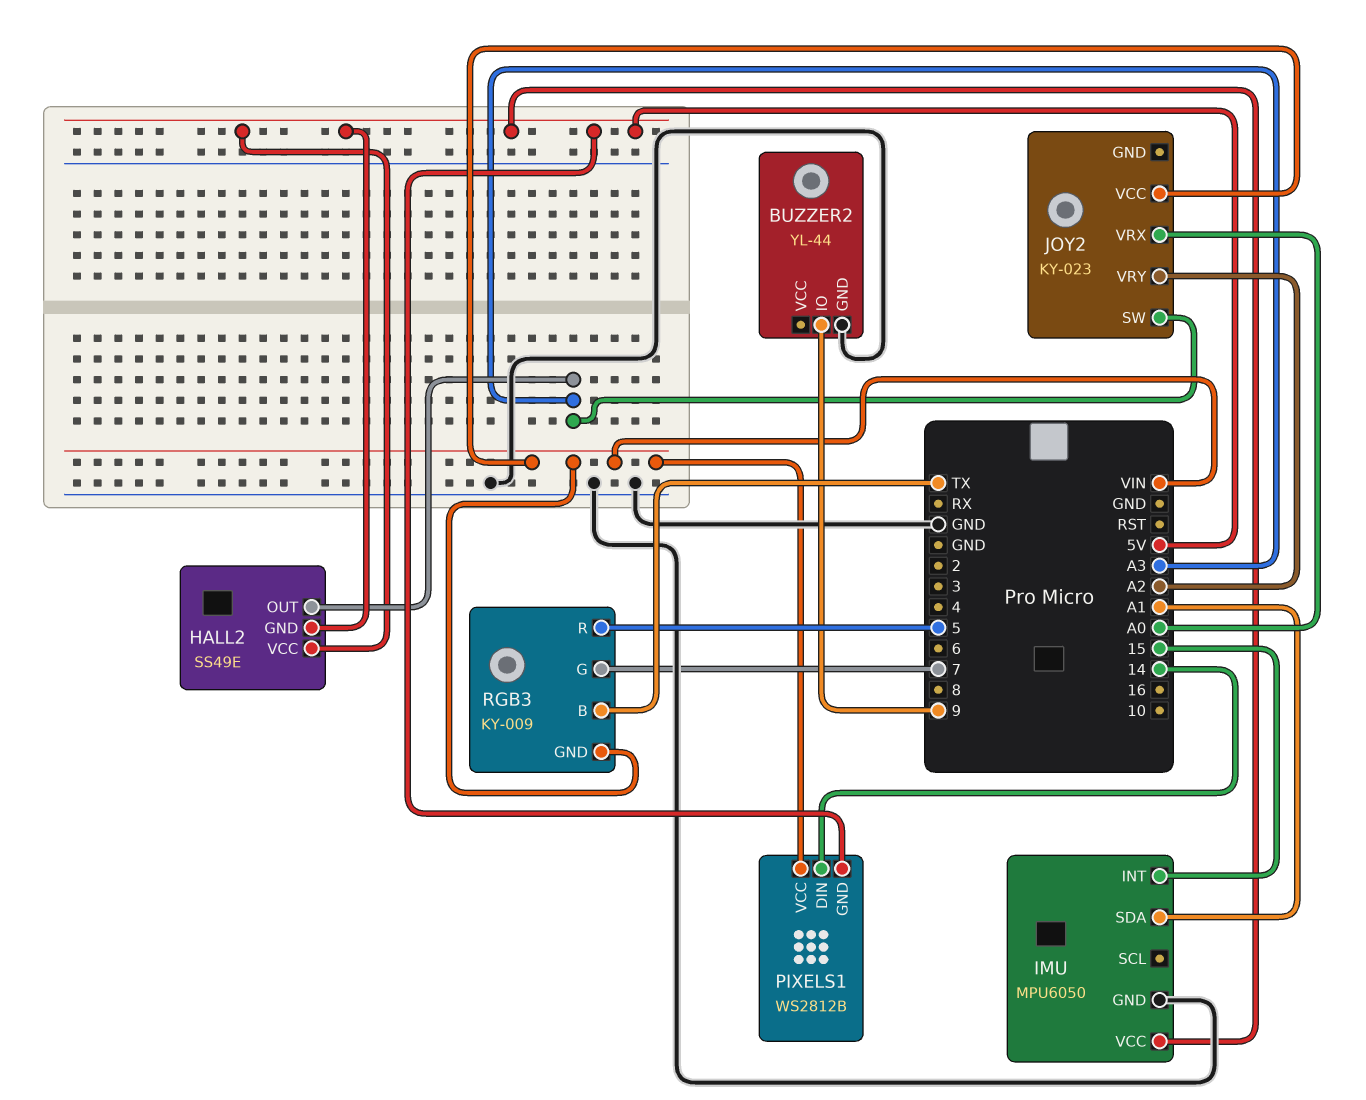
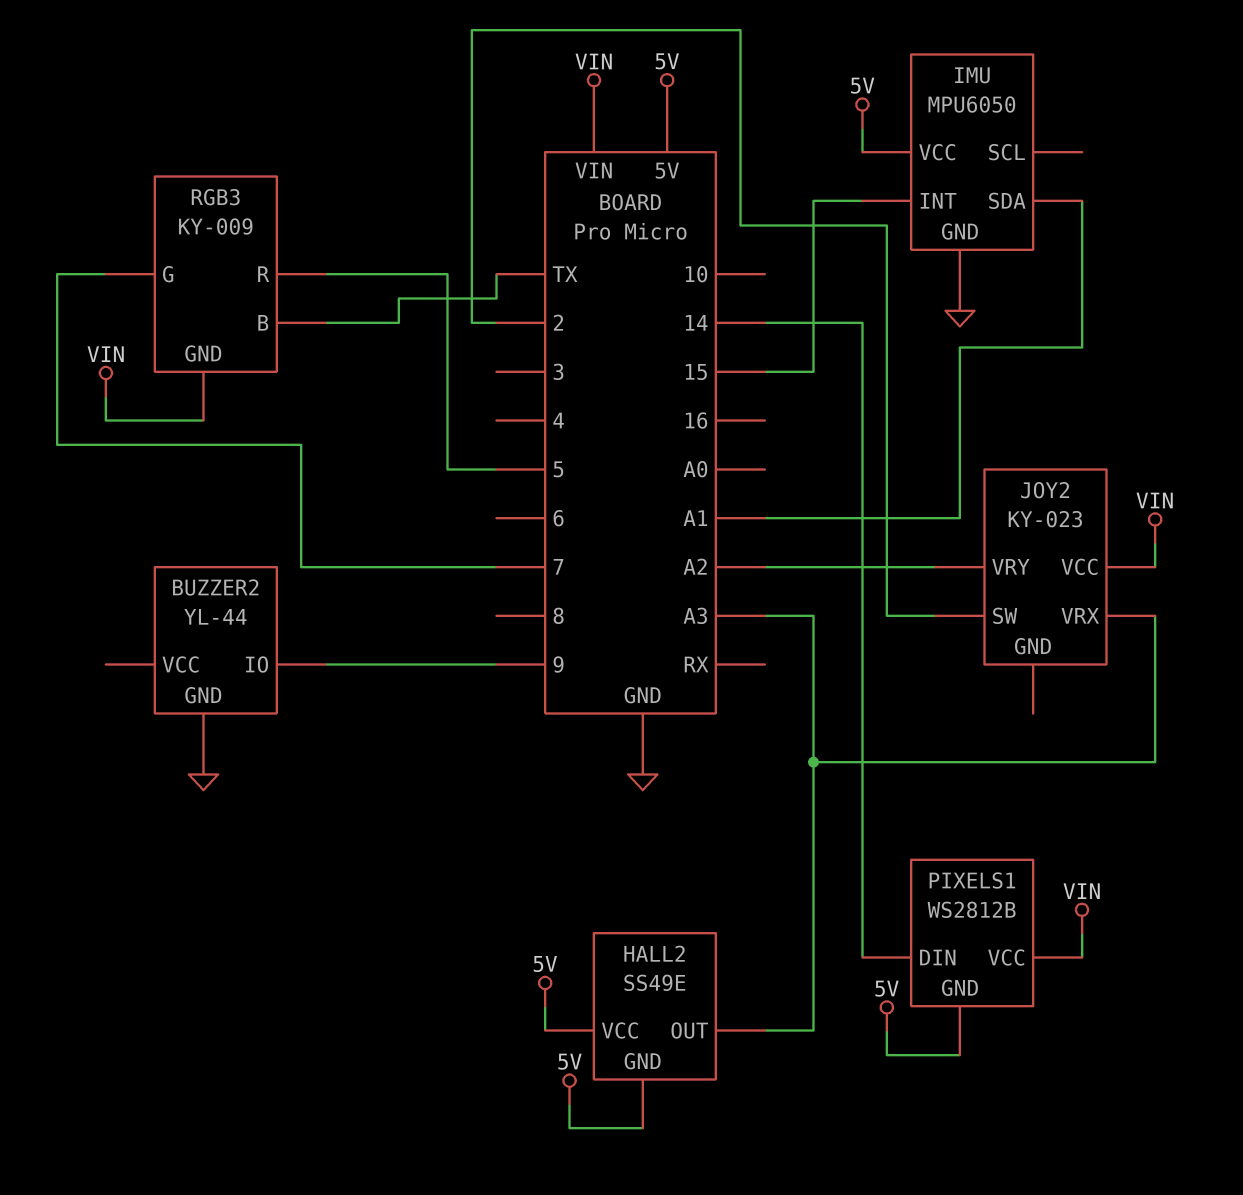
JOY2 pin SW: A3 -> 2
JOY2 pin VRX: A0 -> A3

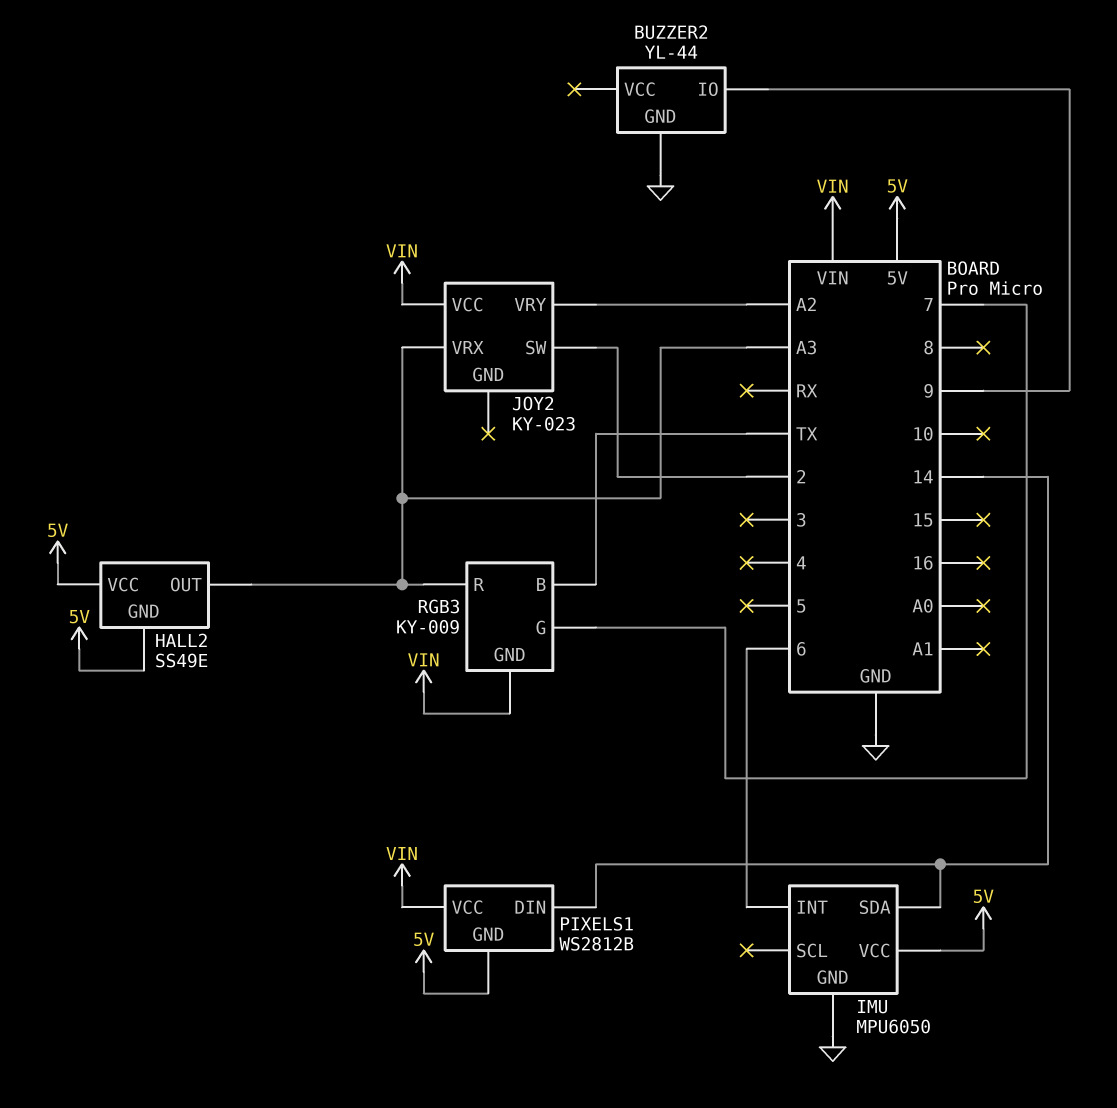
IMU pin INT: 15 -> 6
IMU pin SDA: A1 -> 14
RGB3 pin R: 5 -> A3

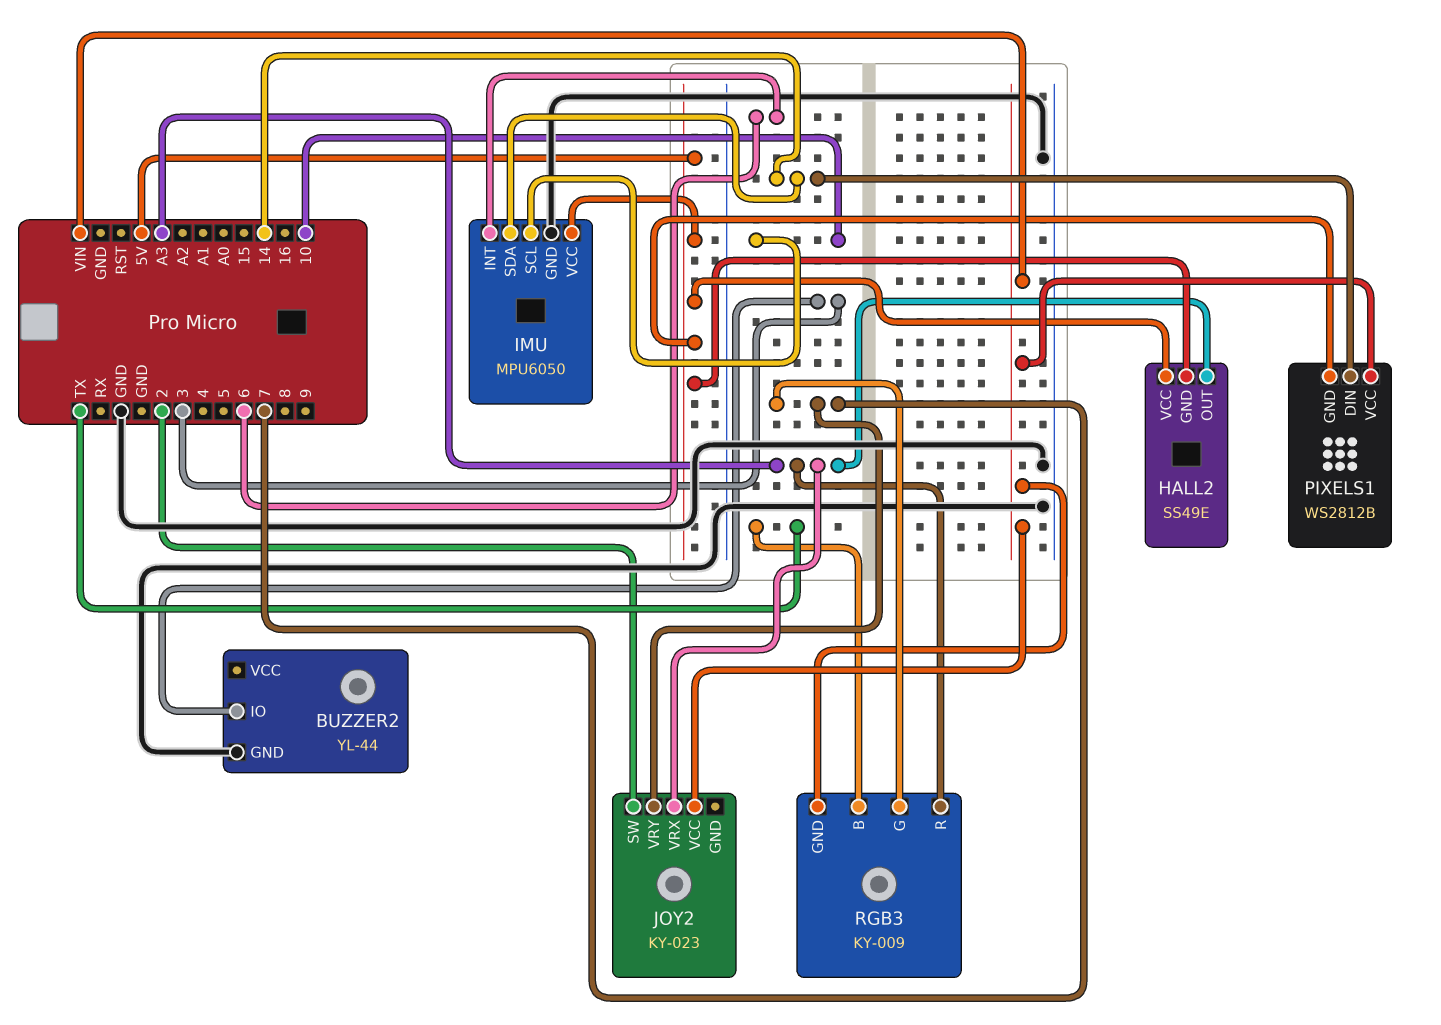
BUZZER2 pin IO: 9 -> 3
IMU pin SCL: none -> 10
JOY2 pin VRY: A2 -> 7

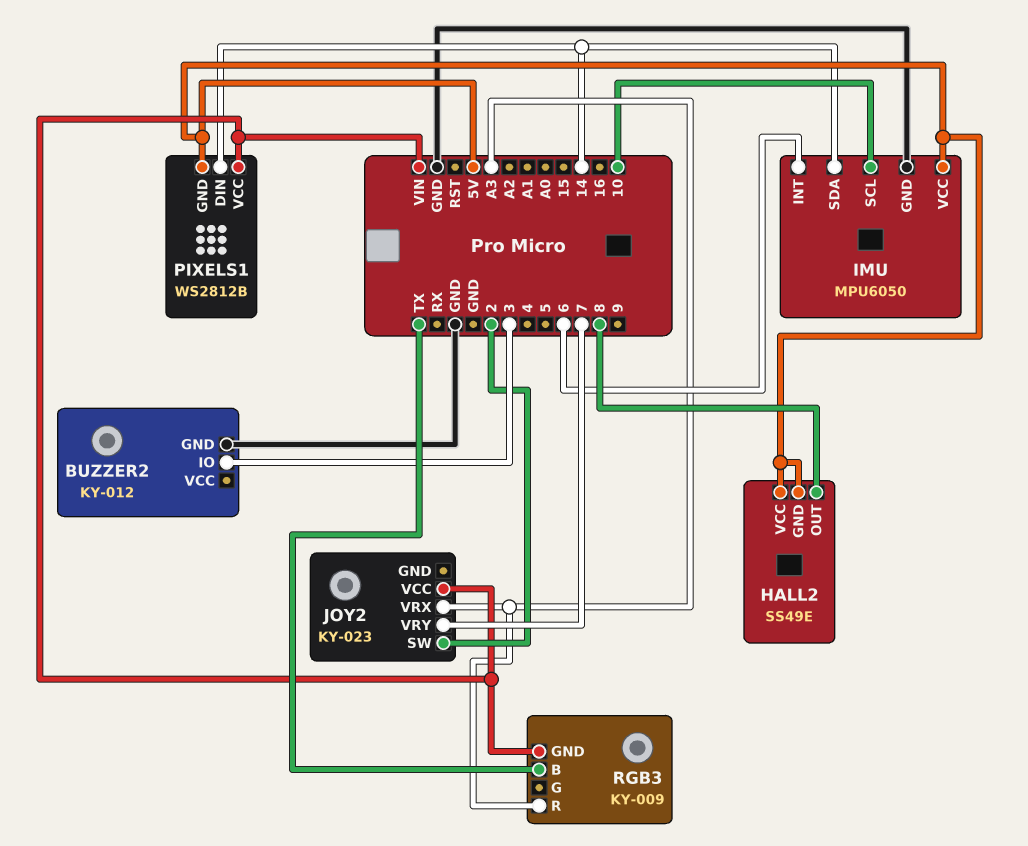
BUZZER2: YL-44 -> KY-012
HALL2 pin OUT: A3 -> 8
RGB3 pin G: 7 -> none

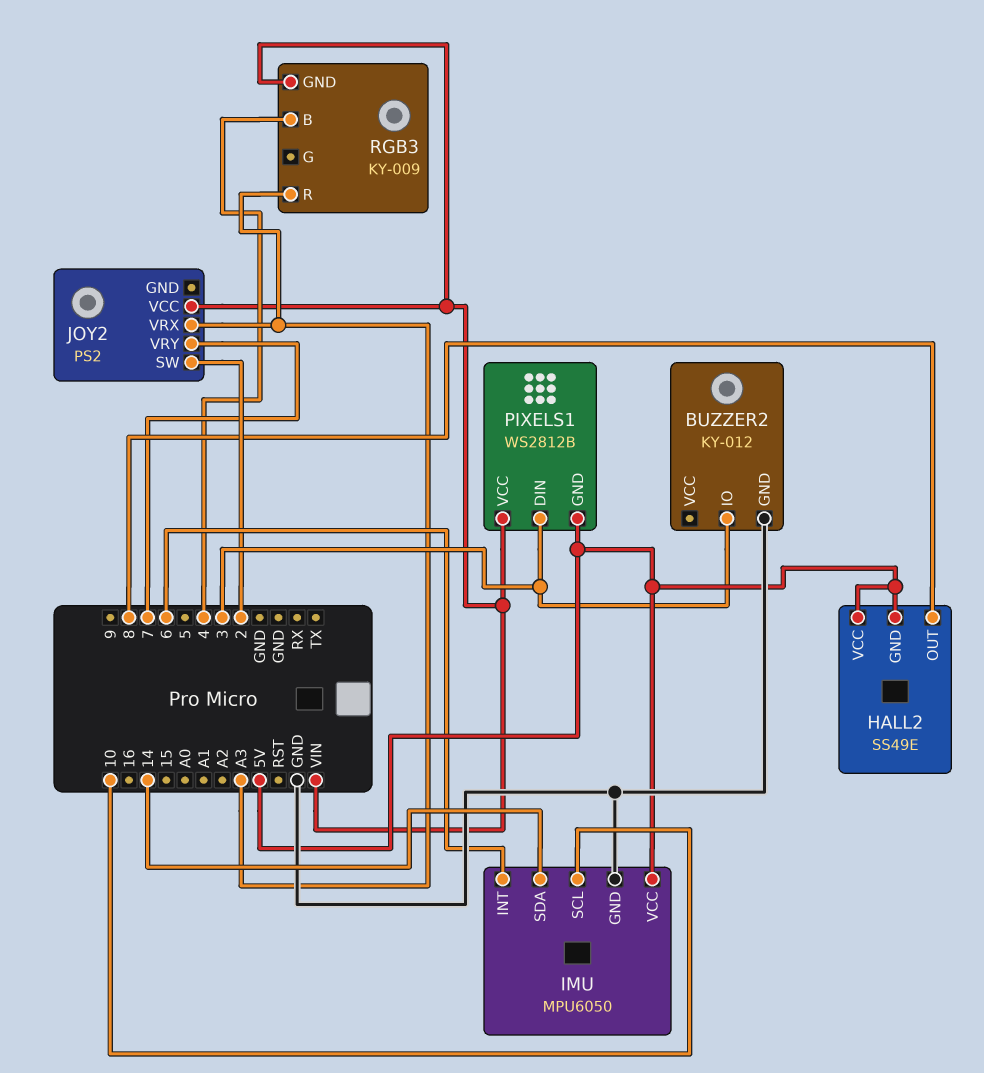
JOY2: KY-023 -> PS2
PIXELS1 pin DIN: 14 -> 3
RGB3 pin B: TX -> 4

